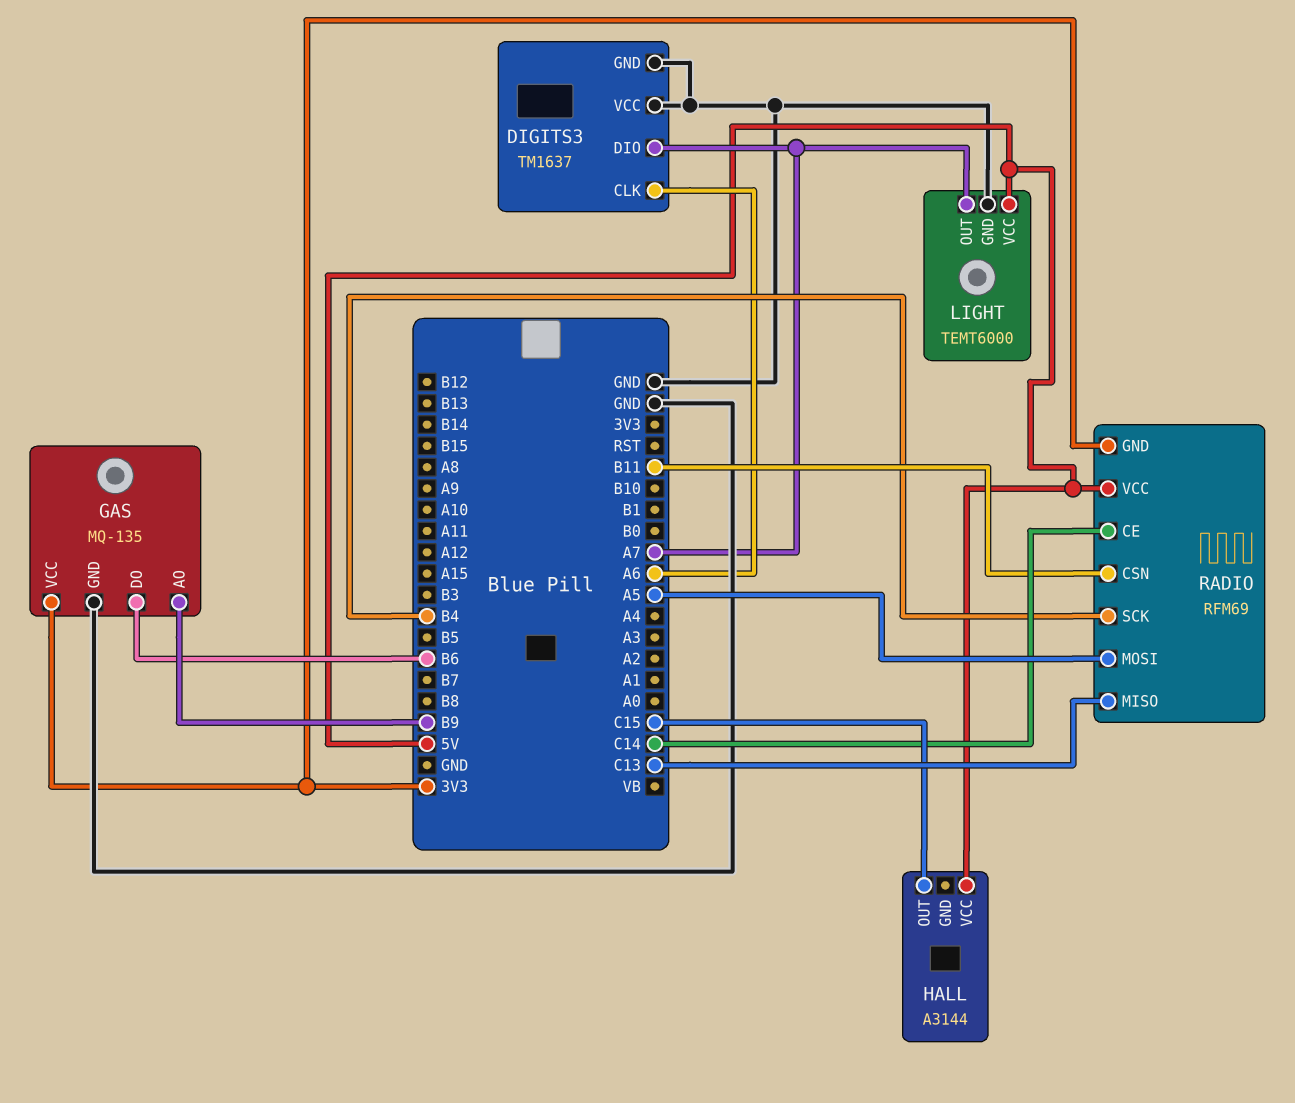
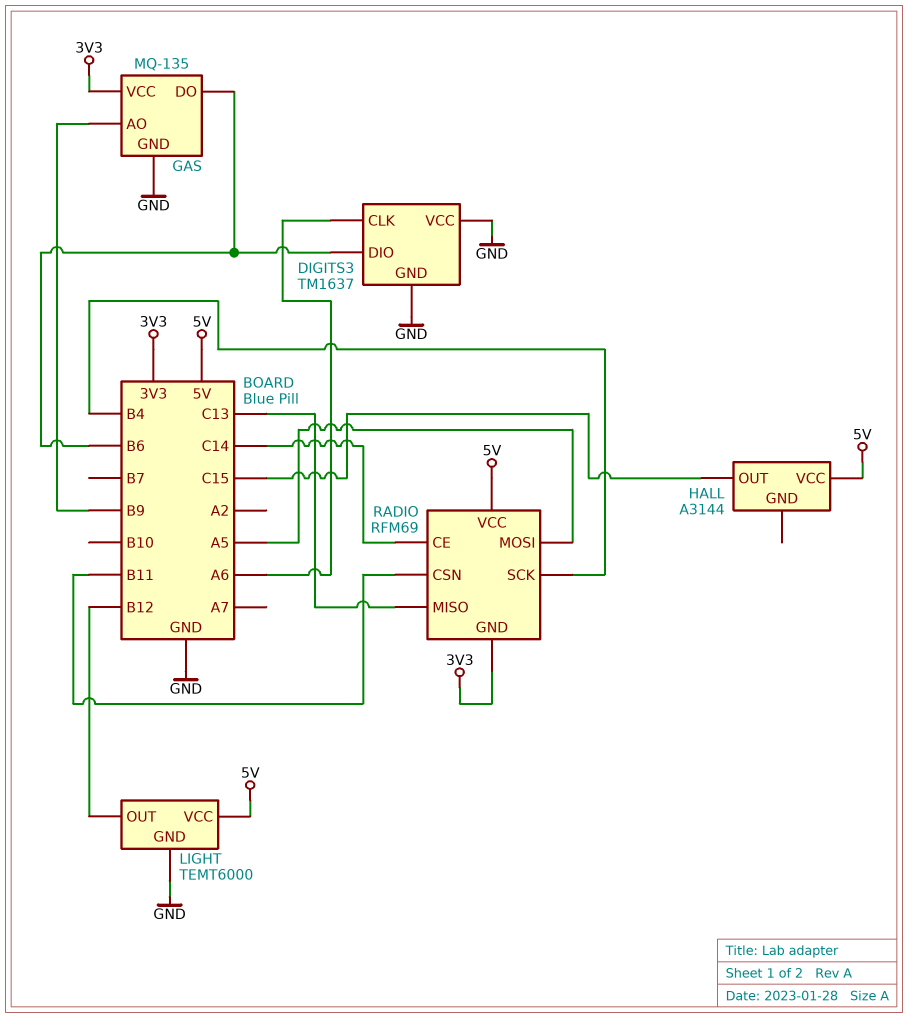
DIGITS3 pin DIO: A7 -> B6
LIGHT pin OUT: A7 -> B12

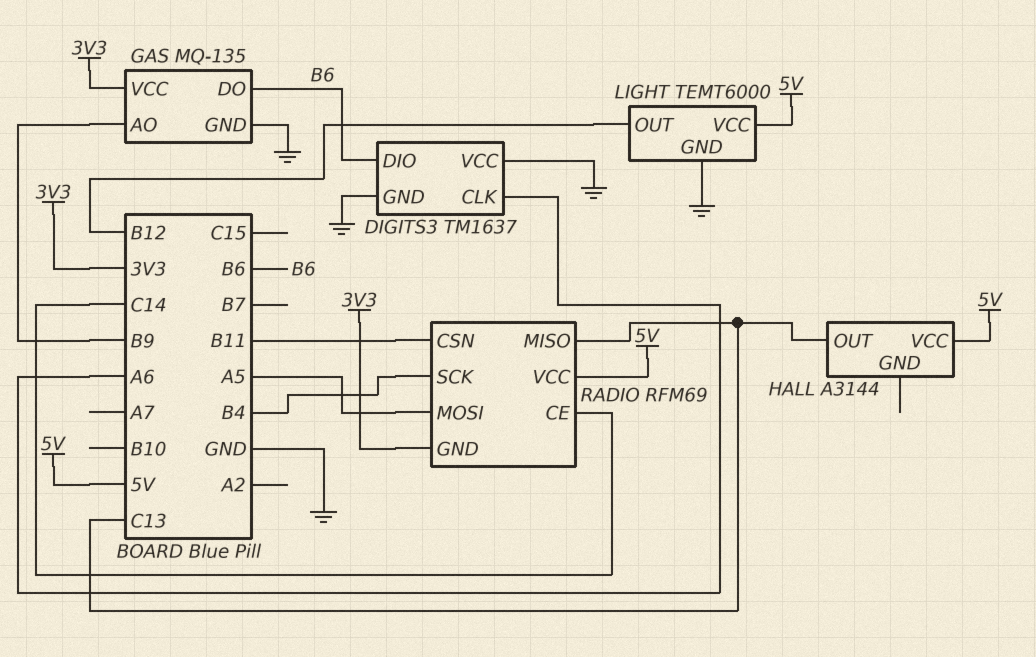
HALL pin OUT: C15 -> C13

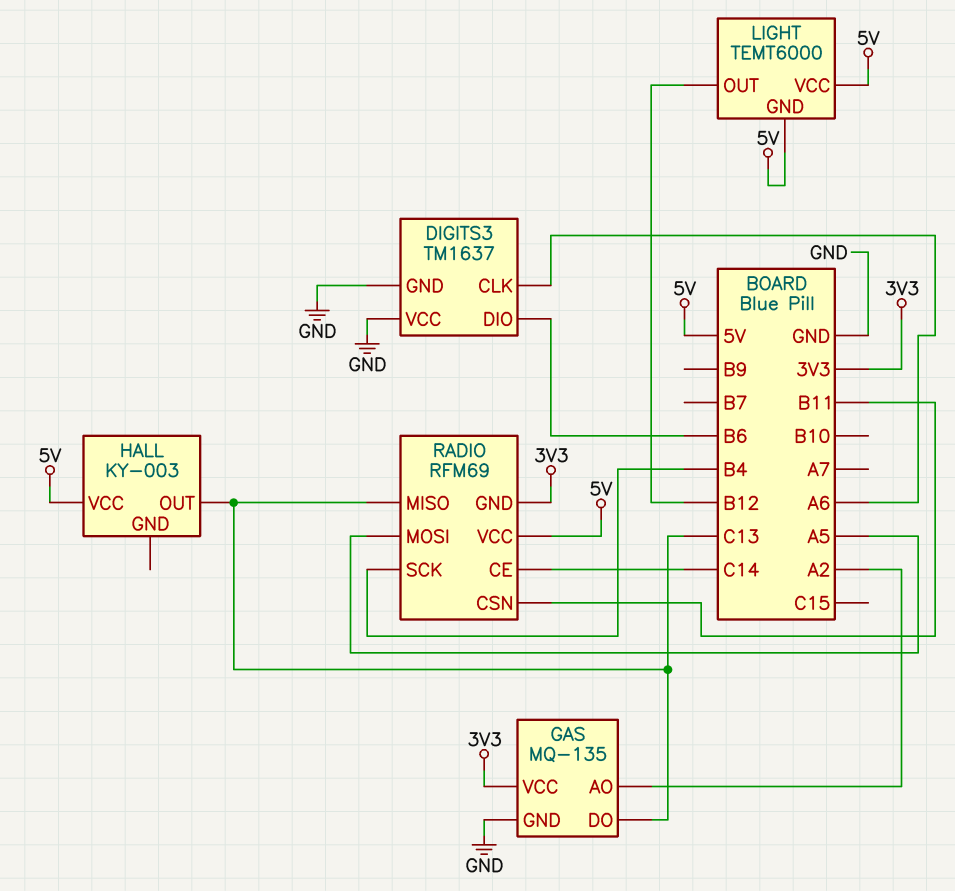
GAS pin AO: B9 -> A2
GAS pin DO: B6 -> C13
HALL: A3144 -> KY-003
LIGHT pin GND: GND -> 5V

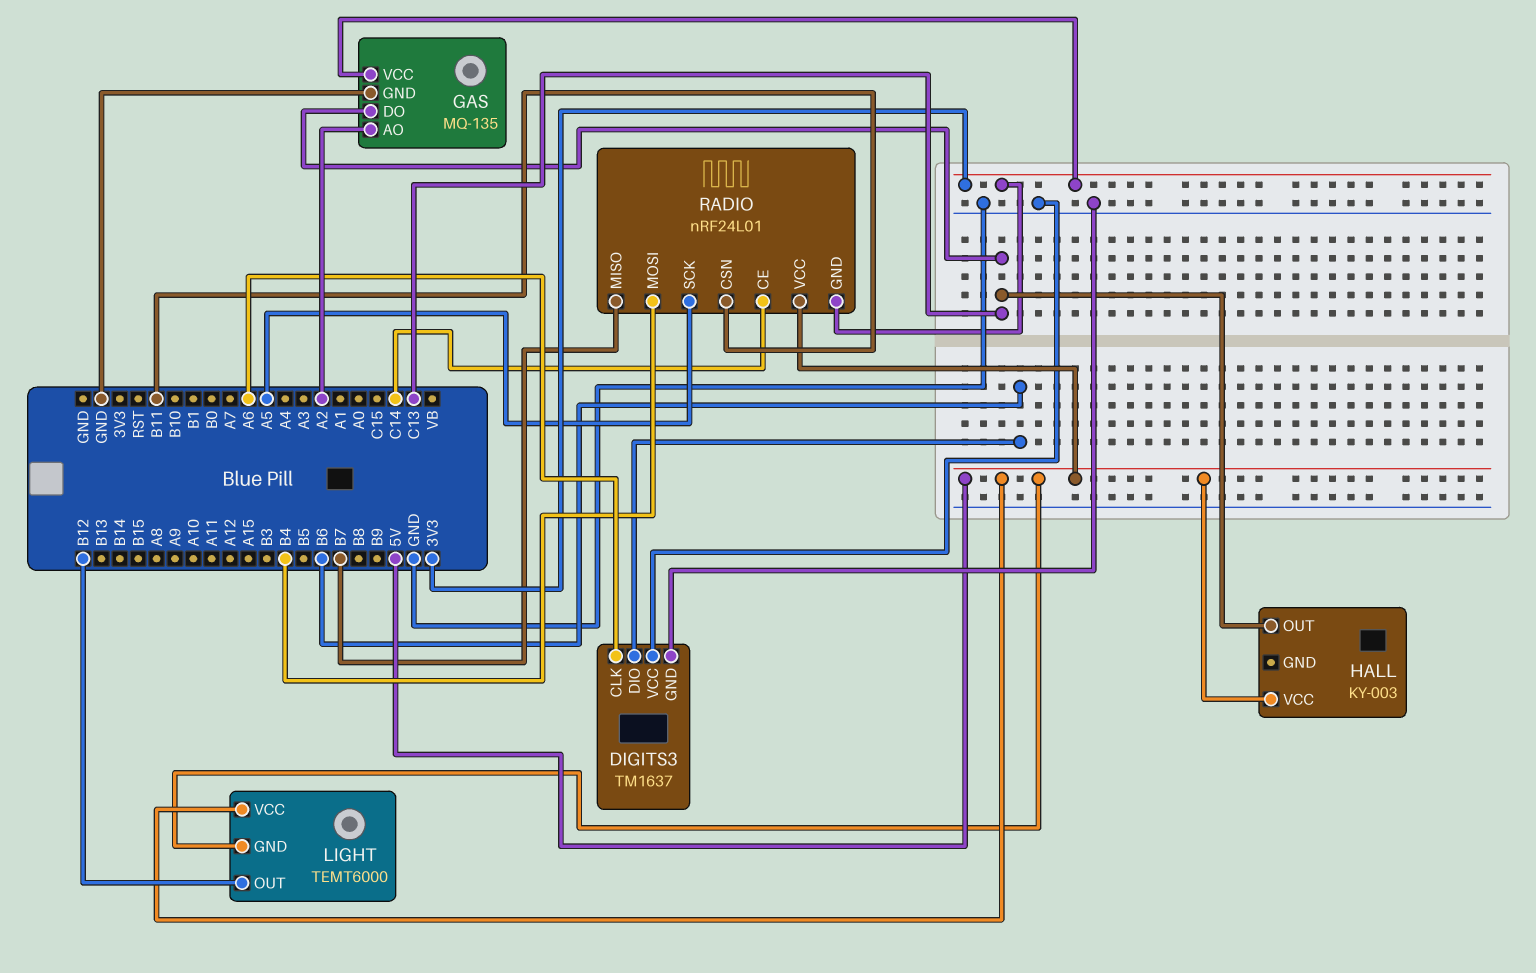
RADIO: RFM69 -> nRF24L01
RADIO pin MISO: C13 -> B7
RADIO pin MOSI: A5 -> B4
RADIO pin SCK: B4 -> A5

